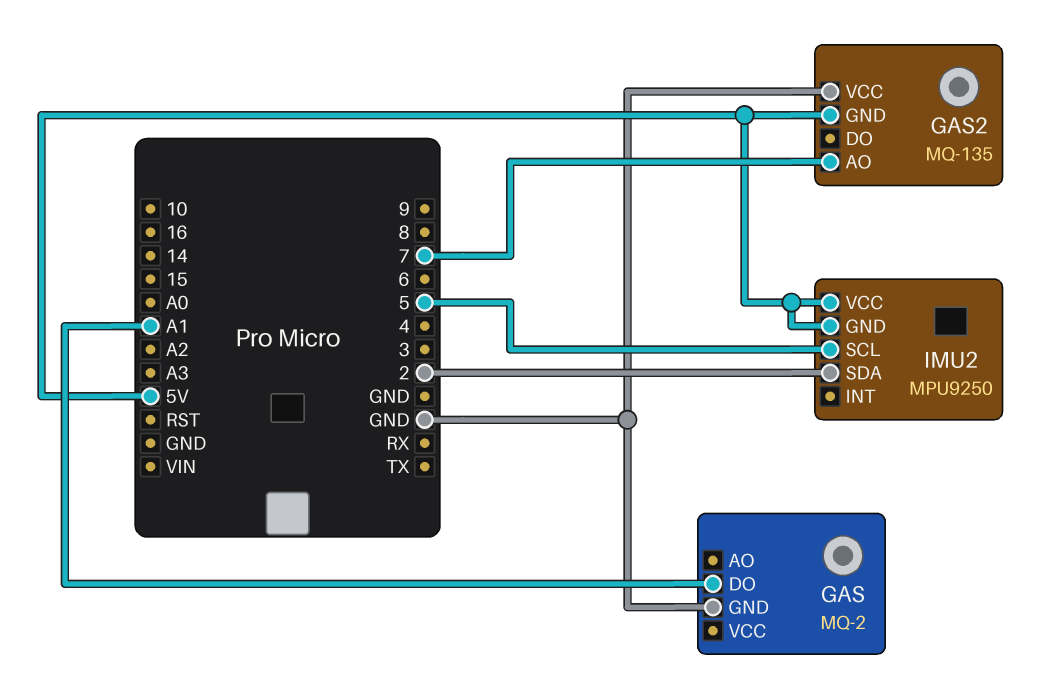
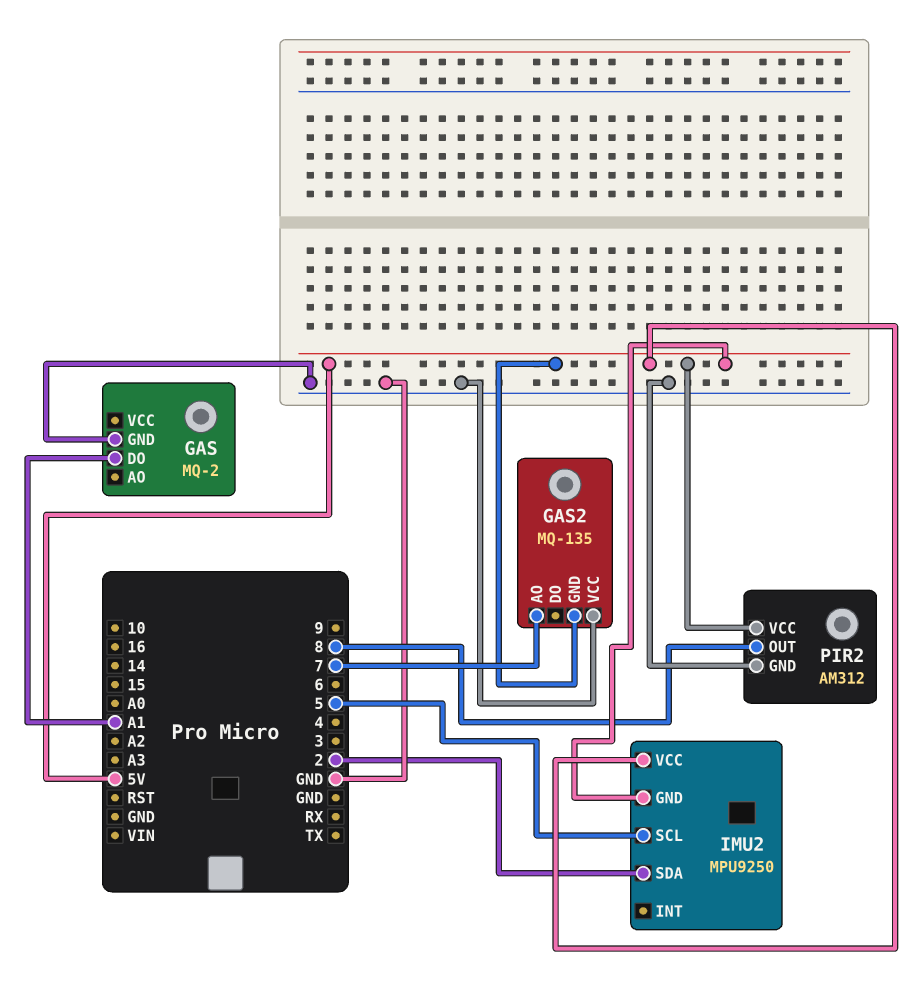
PIR2: none -> AM312
PIR2 pin GND: none -> GND
PIR2 pin OUT: none -> 8
PIR2 pin VCC: none -> 5V

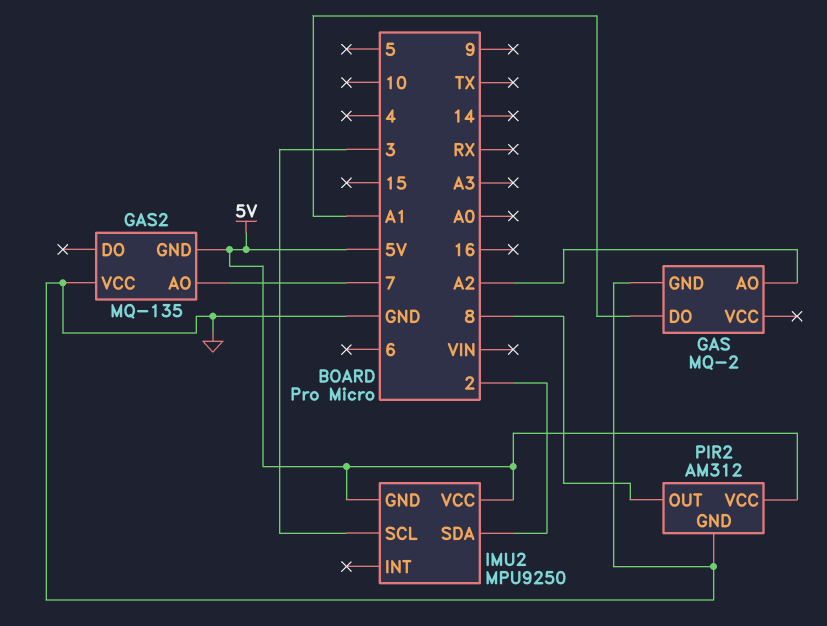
GAS pin AO: none -> A2
IMU2 pin SCL: 5 -> 3

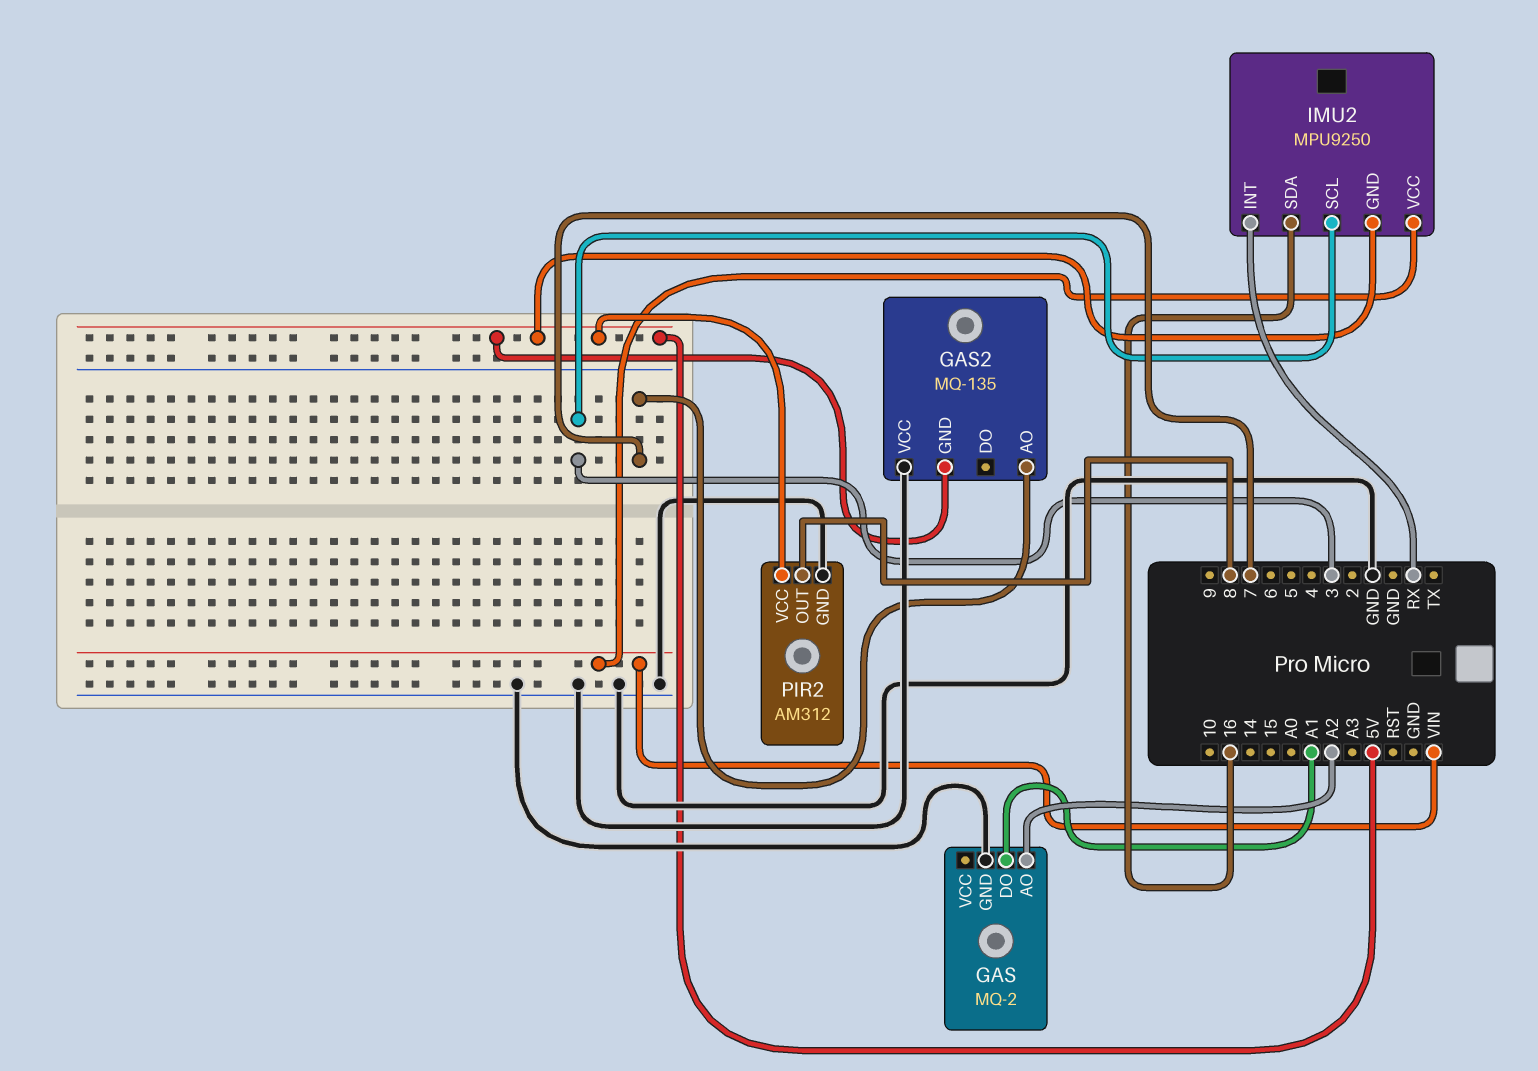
IMU2 pin INT: none -> RX
IMU2 pin SDA: 2 -> 16
IMU2 pin VCC: 5V -> VIN

